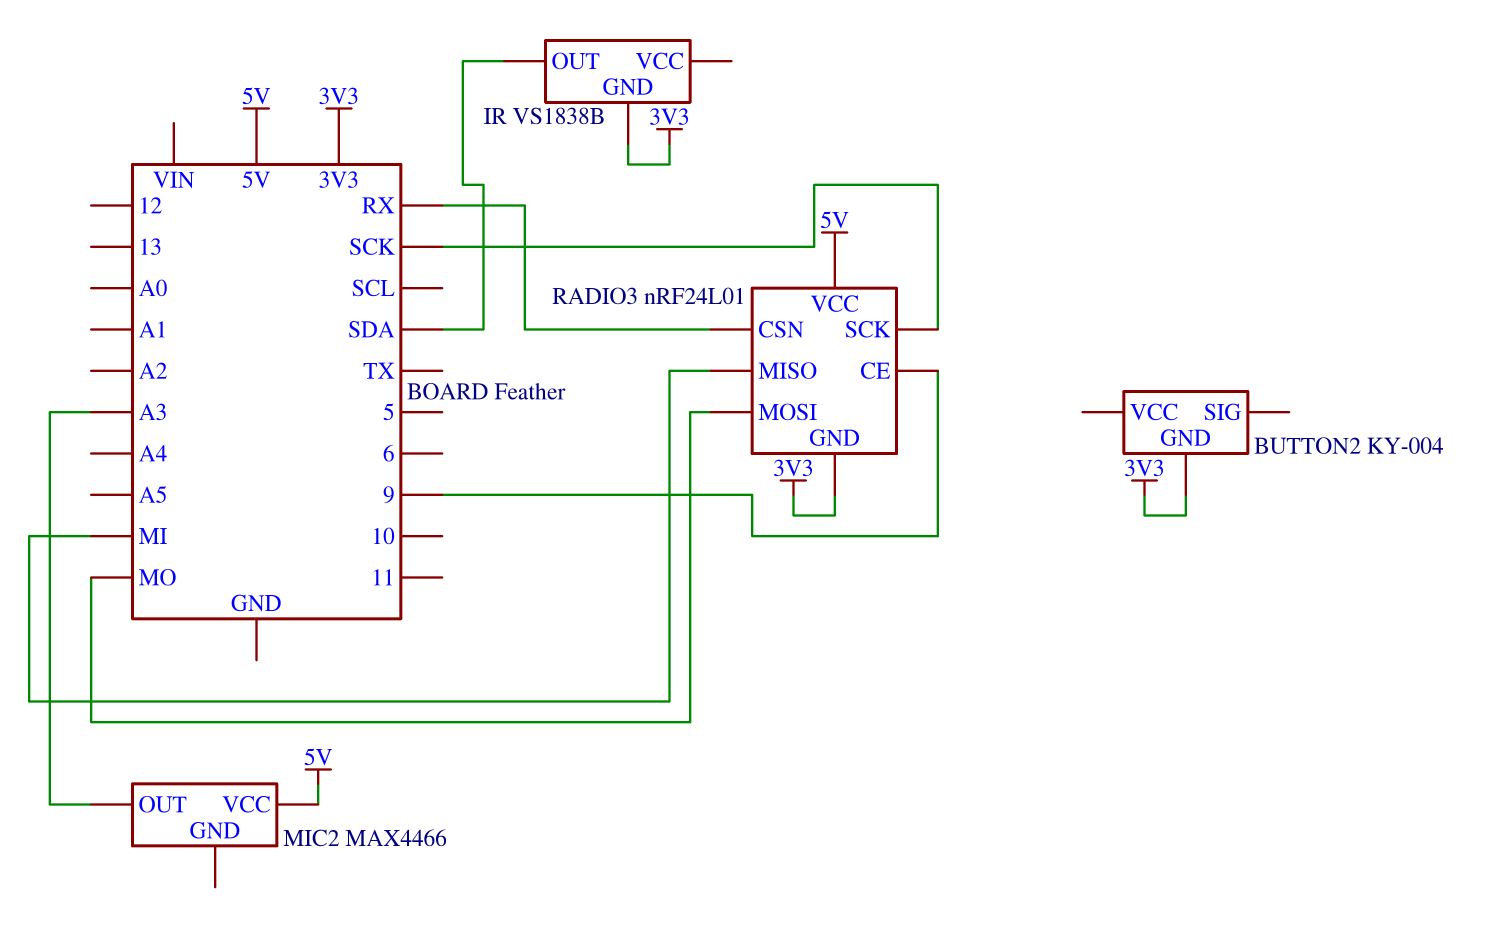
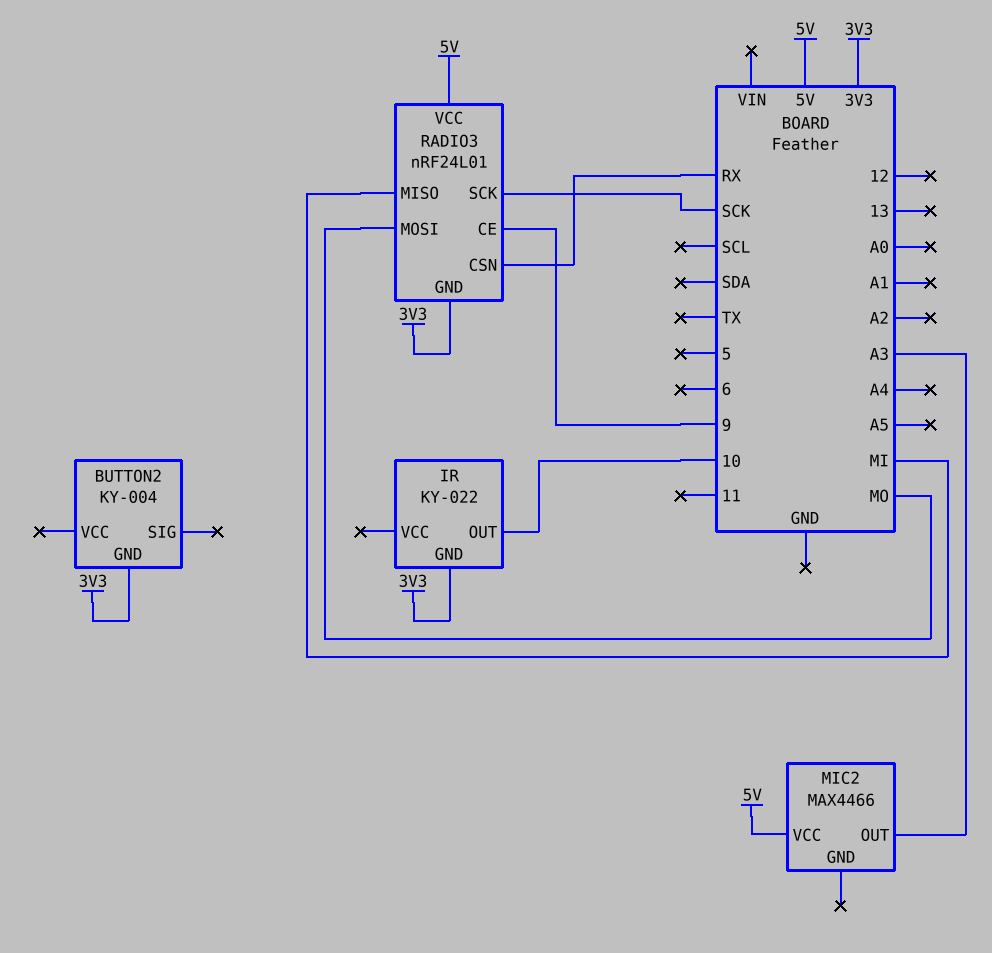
IR: VS1838B -> KY-022
IR pin OUT: SDA -> 10

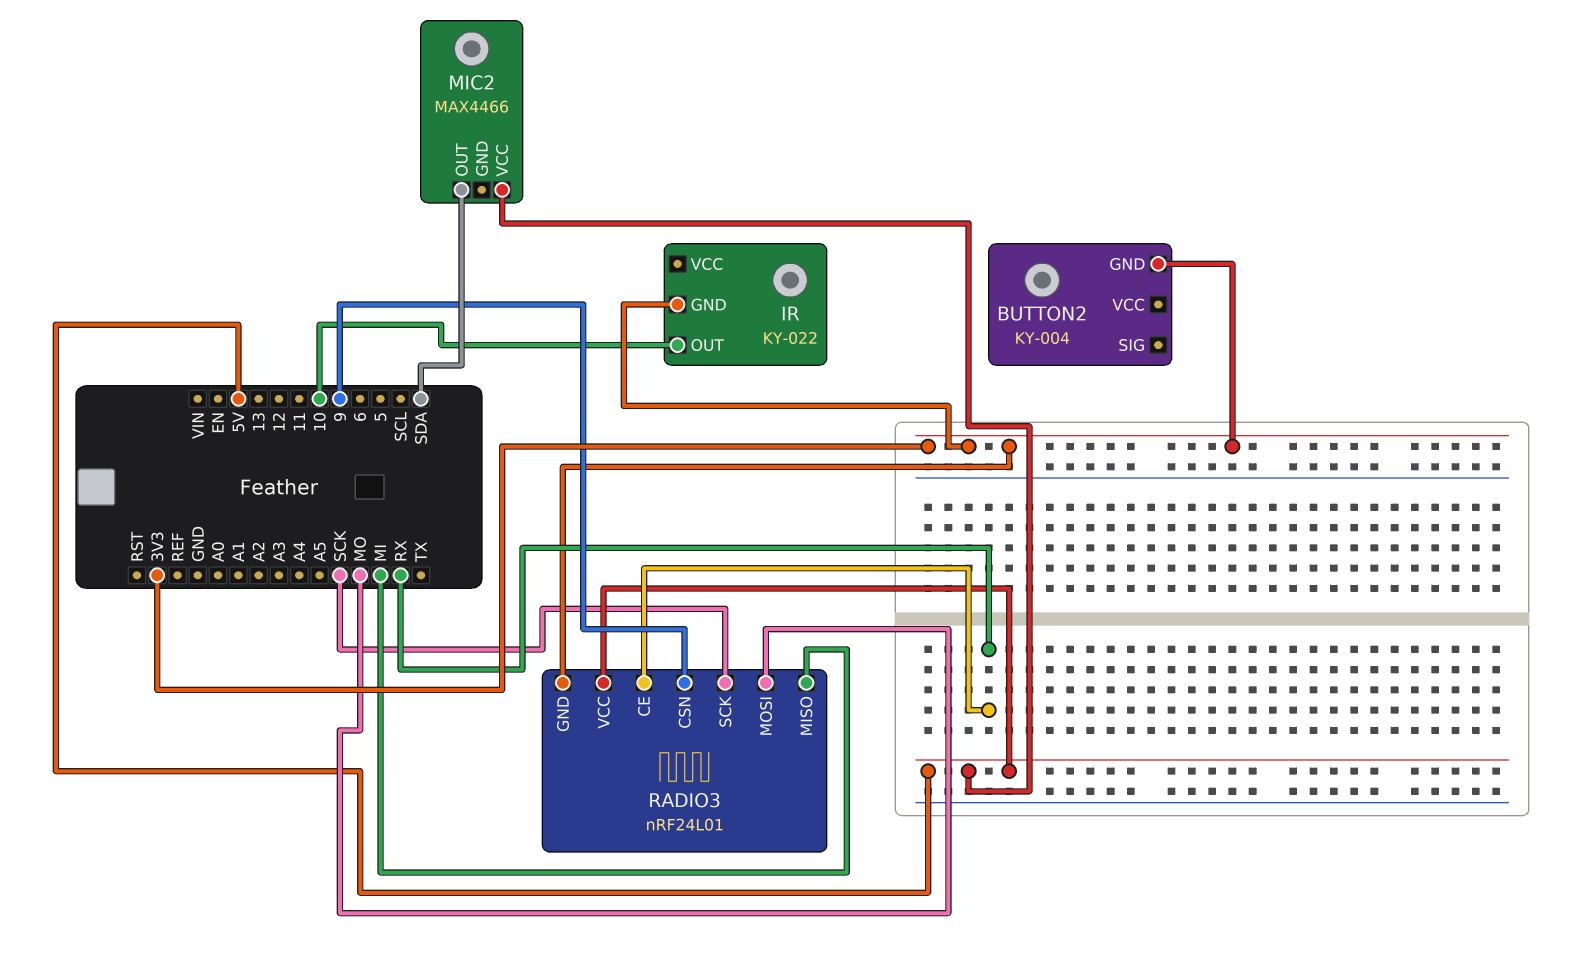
MIC2 pin OUT: A3 -> SDA
RADIO3 pin CE: 9 -> RX
RADIO3 pin CSN: RX -> 9

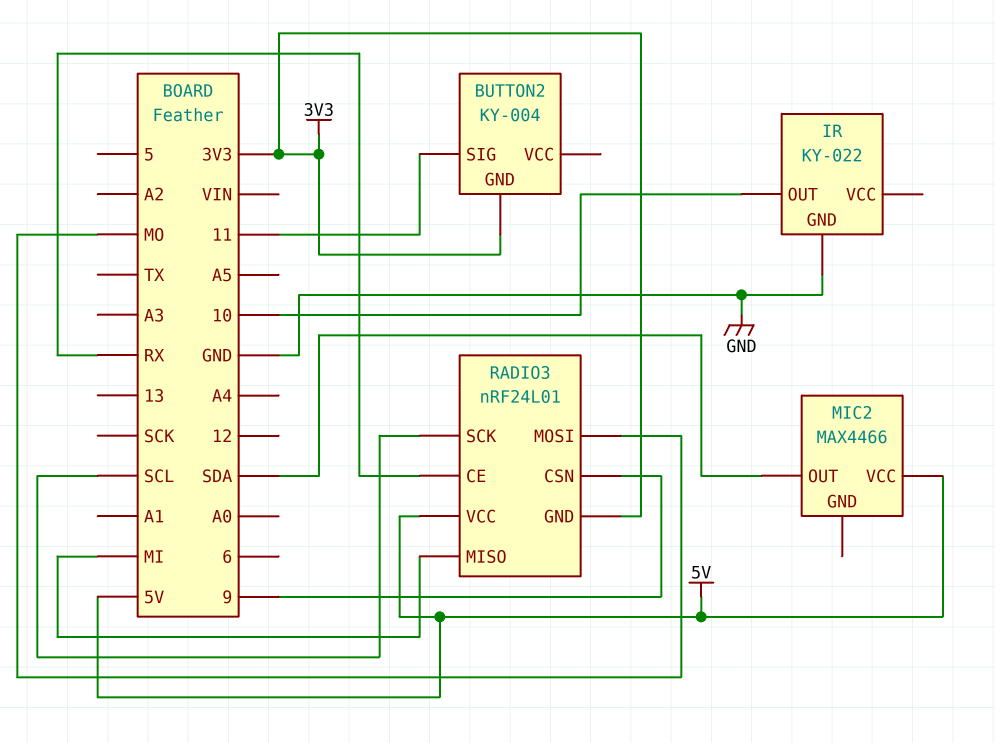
BUTTON2 pin SIG: none -> 11
IR pin GND: 3V3 -> GND
RADIO3 pin SCK: SCK -> SCL

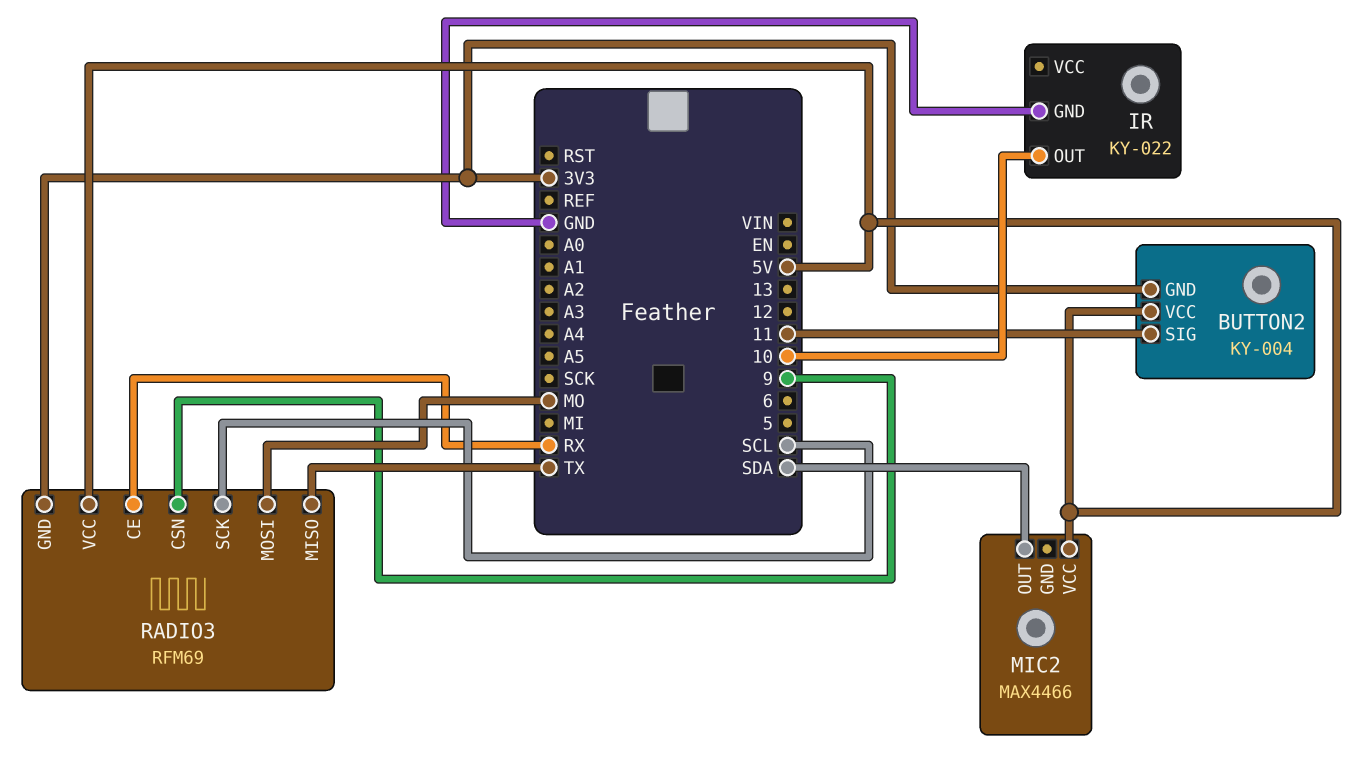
BUTTON2 pin VCC: none -> 5V
RADIO3: nRF24L01 -> RFM69
RADIO3 pin MISO: MI -> TX

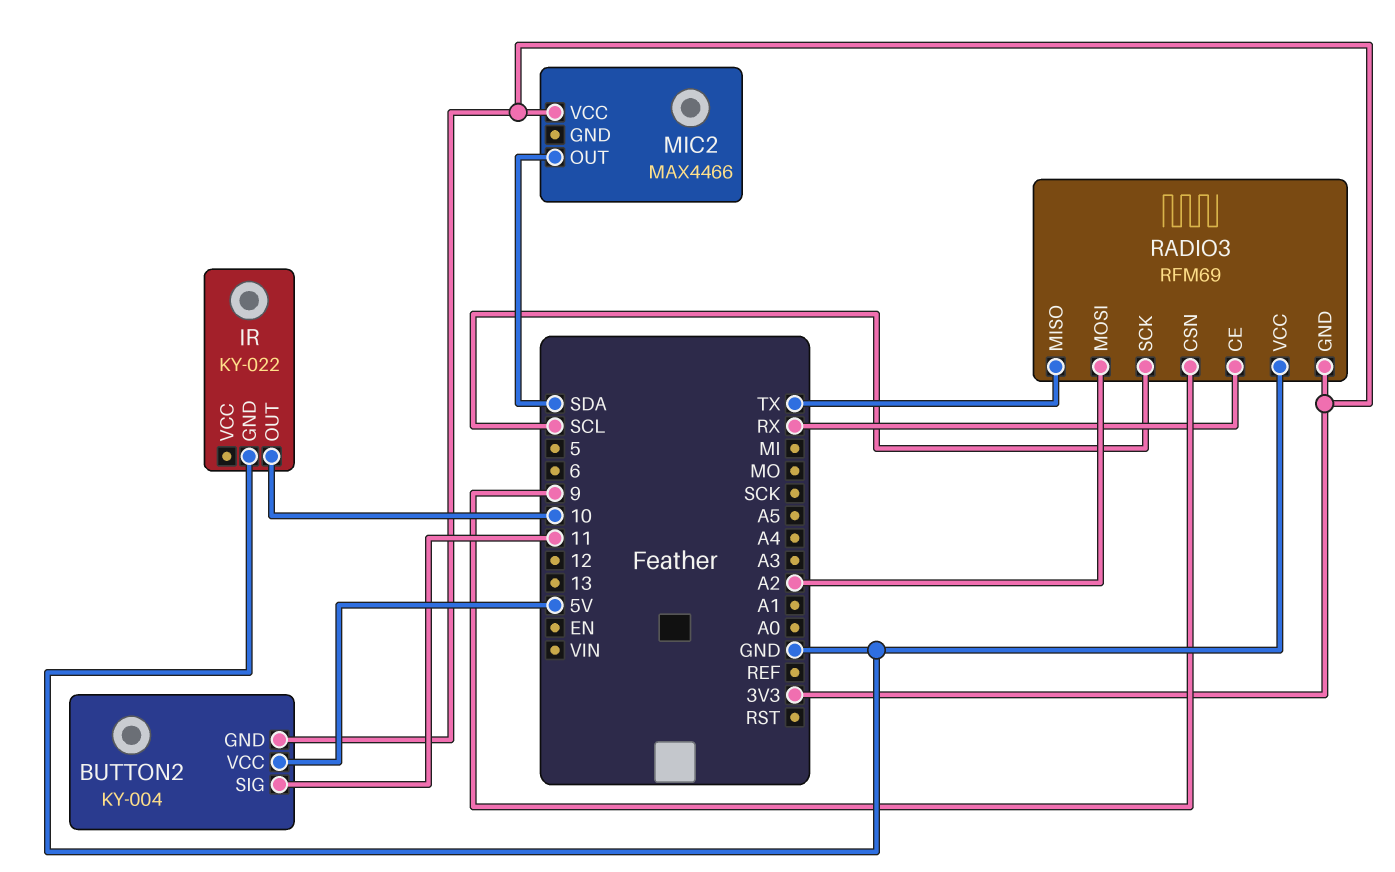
MIC2 pin VCC: 5V -> 3V3
RADIO3 pin MOSI: MO -> A2
RADIO3 pin VCC: 5V -> GND

